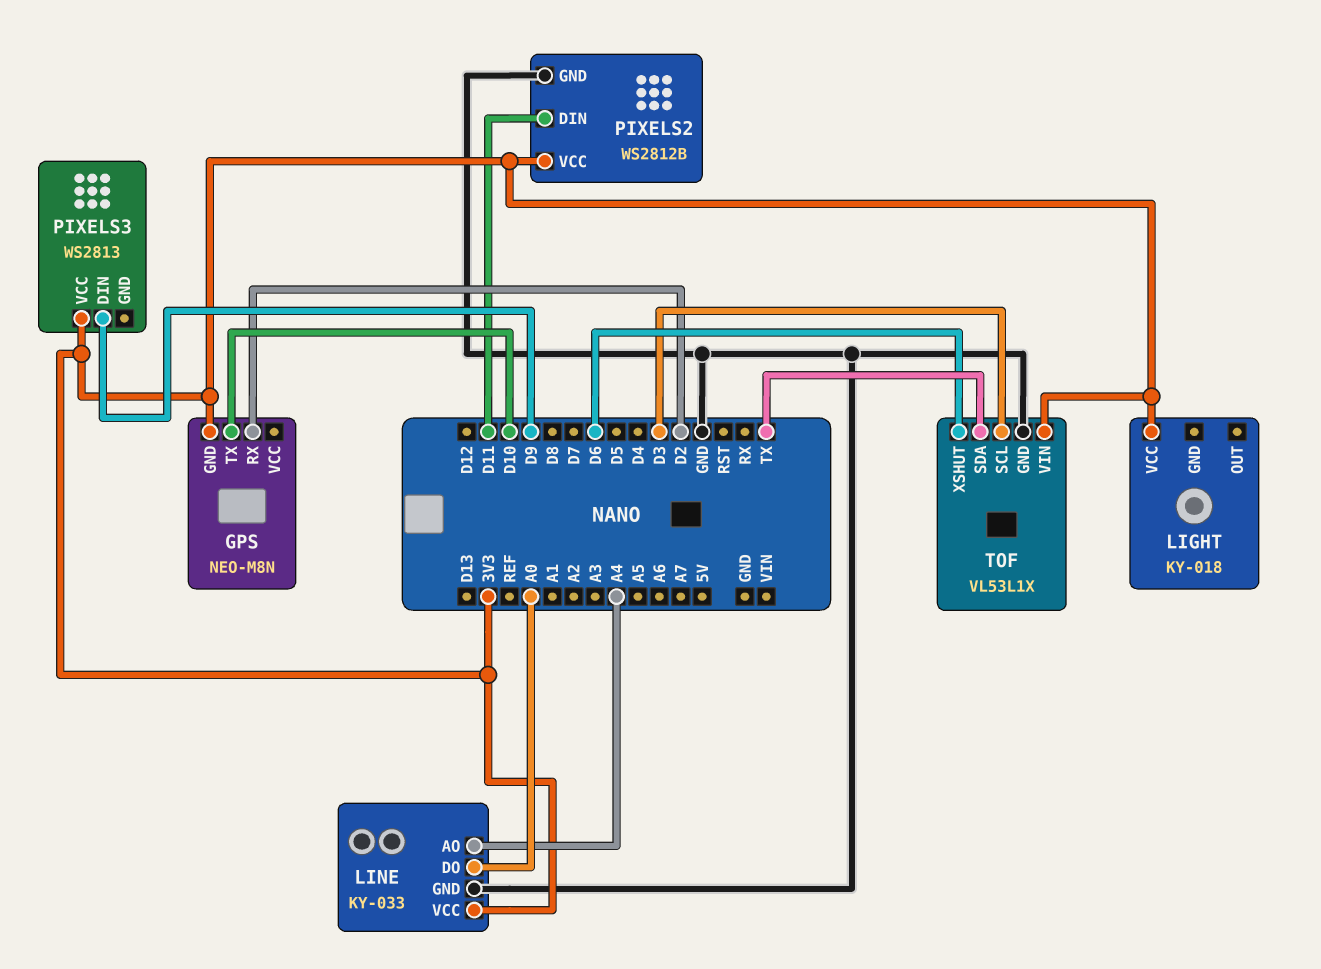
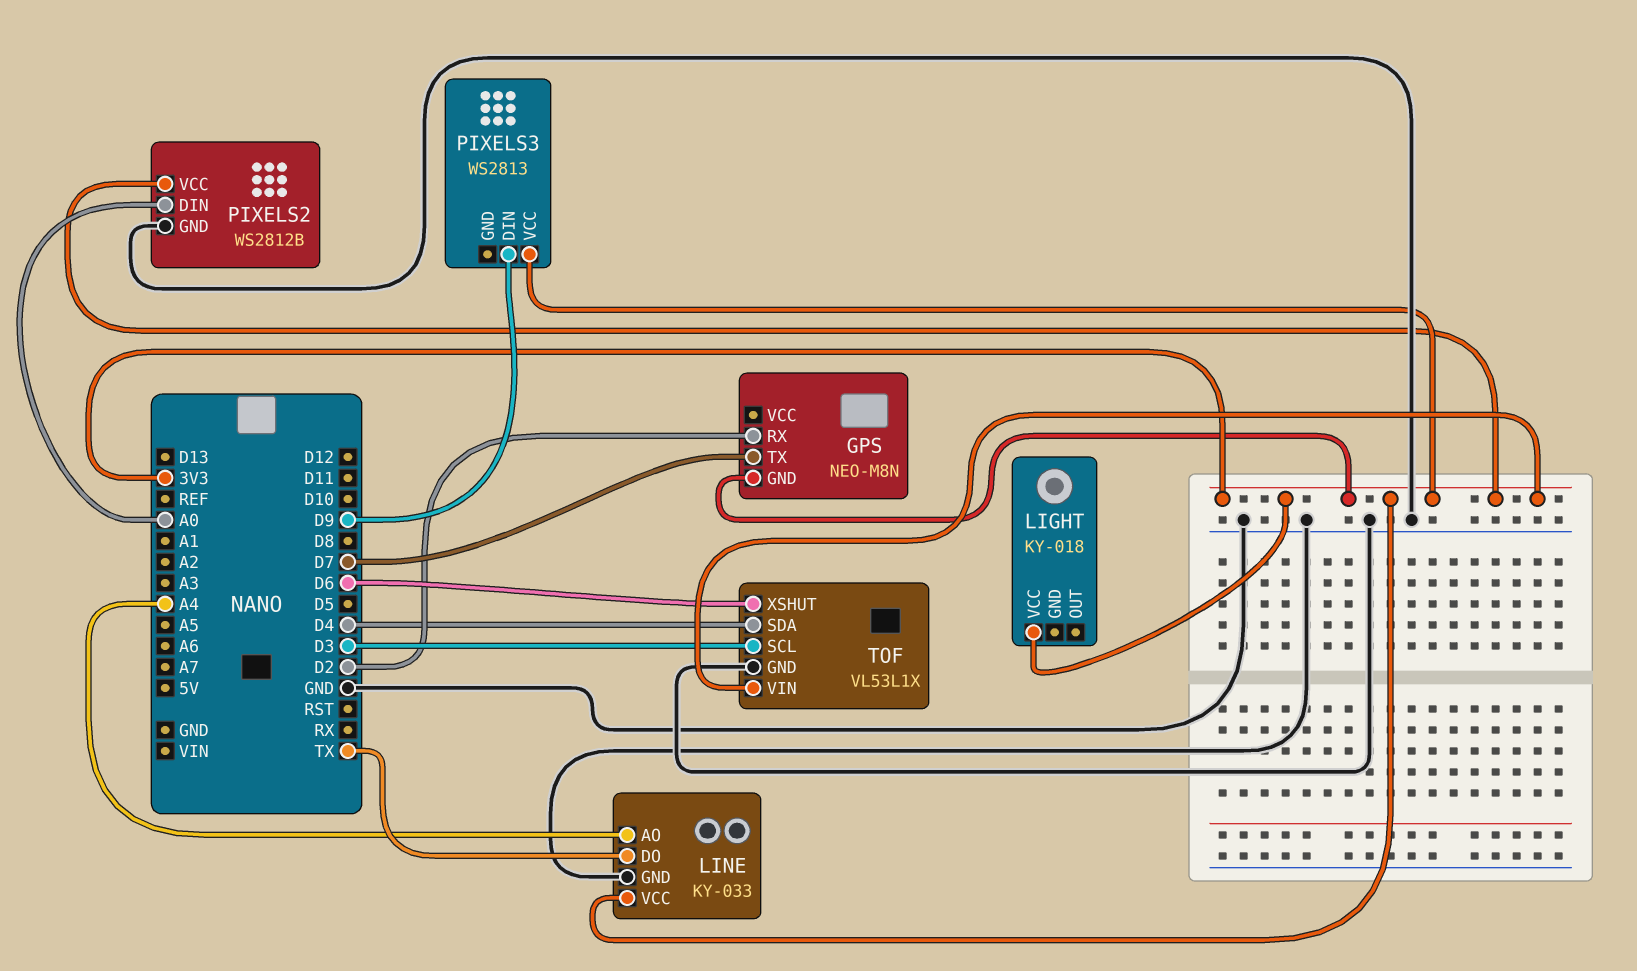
GPS pin TX: D10 -> D7
LINE pin DO: A0 -> TX
PIXELS2 pin DIN: D11 -> A0
TOF pin SDA: TX -> D4

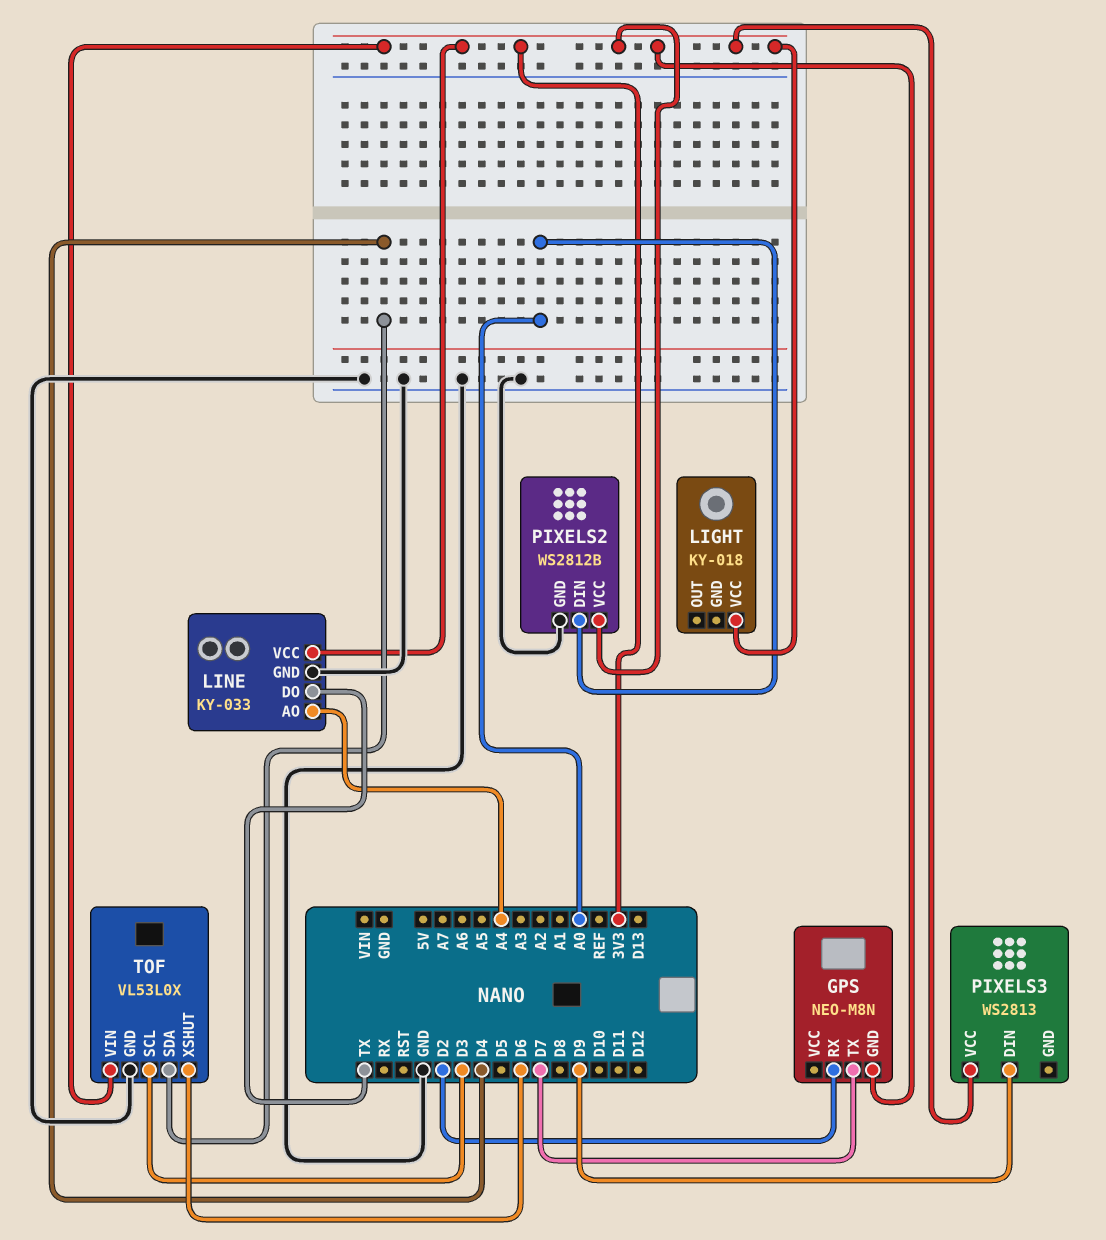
TOF: VL53L1X -> VL53L0X

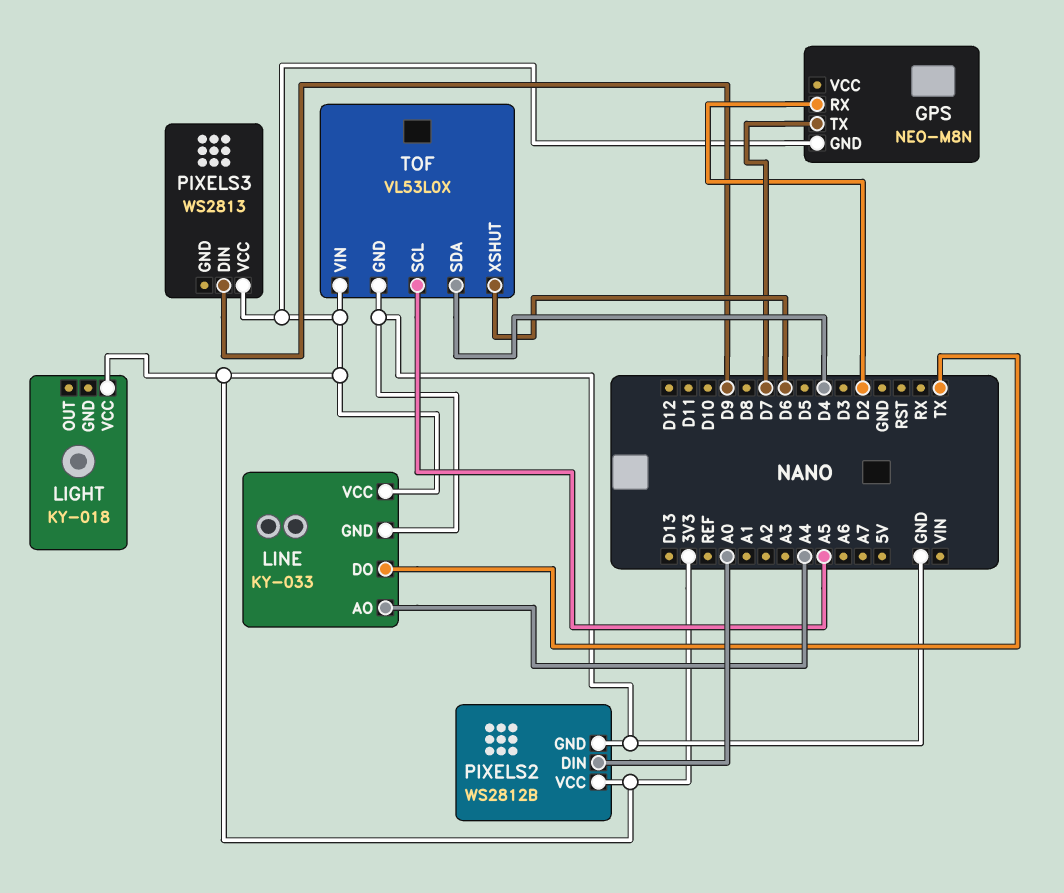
TOF pin SCL: D3 -> A5

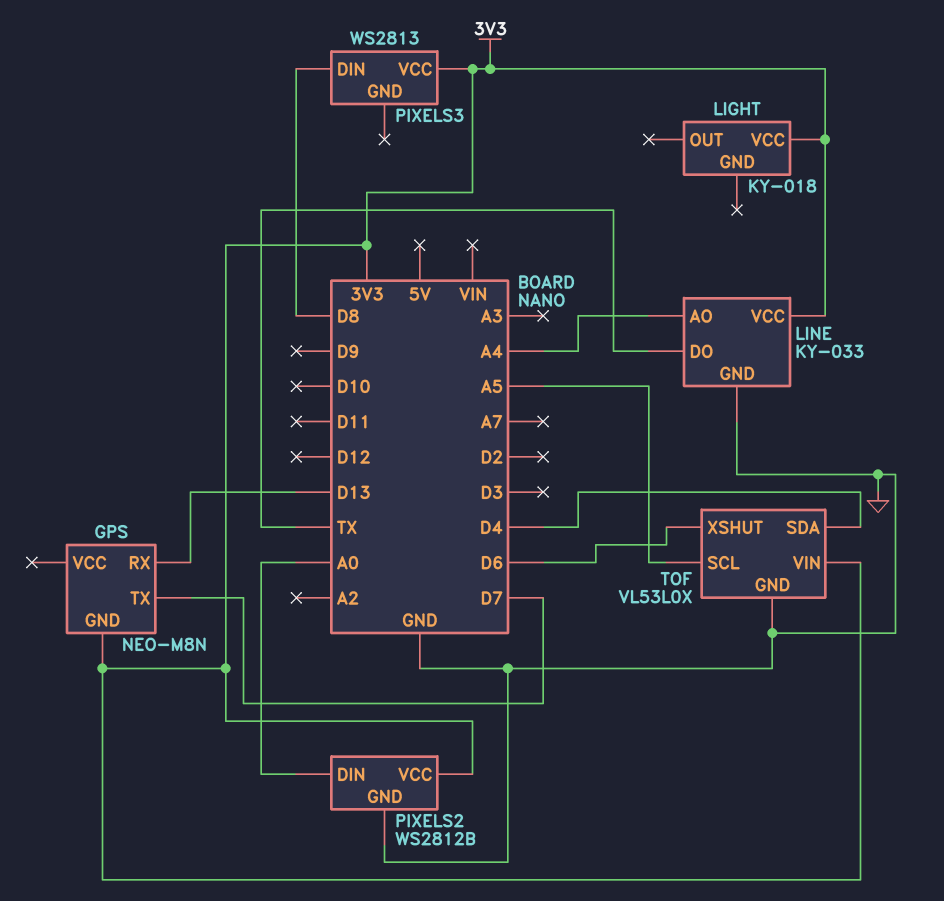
GPS pin RX: D2 -> D13
PIXELS3 pin DIN: D9 -> D8

